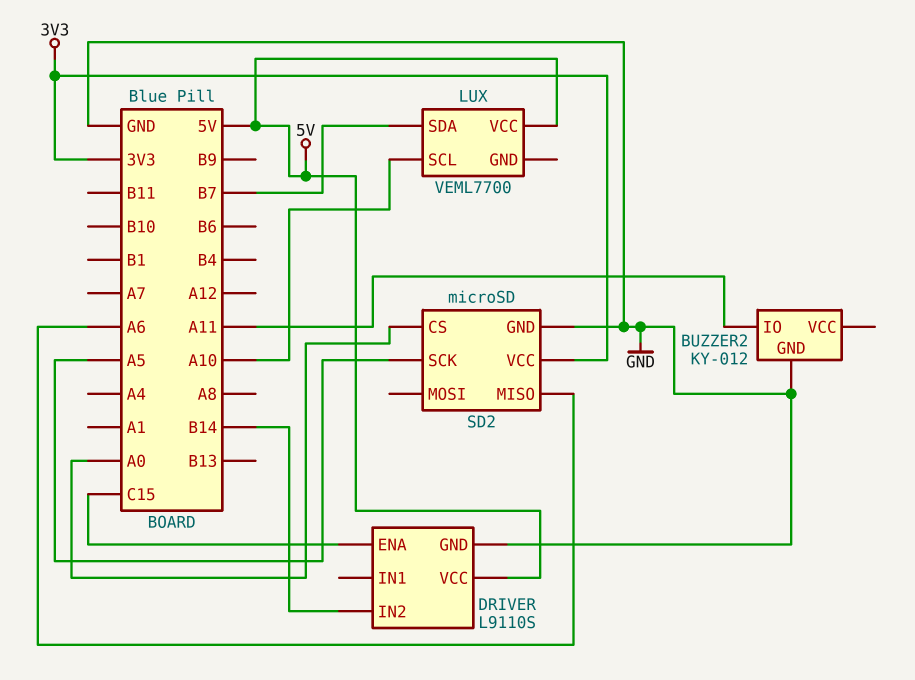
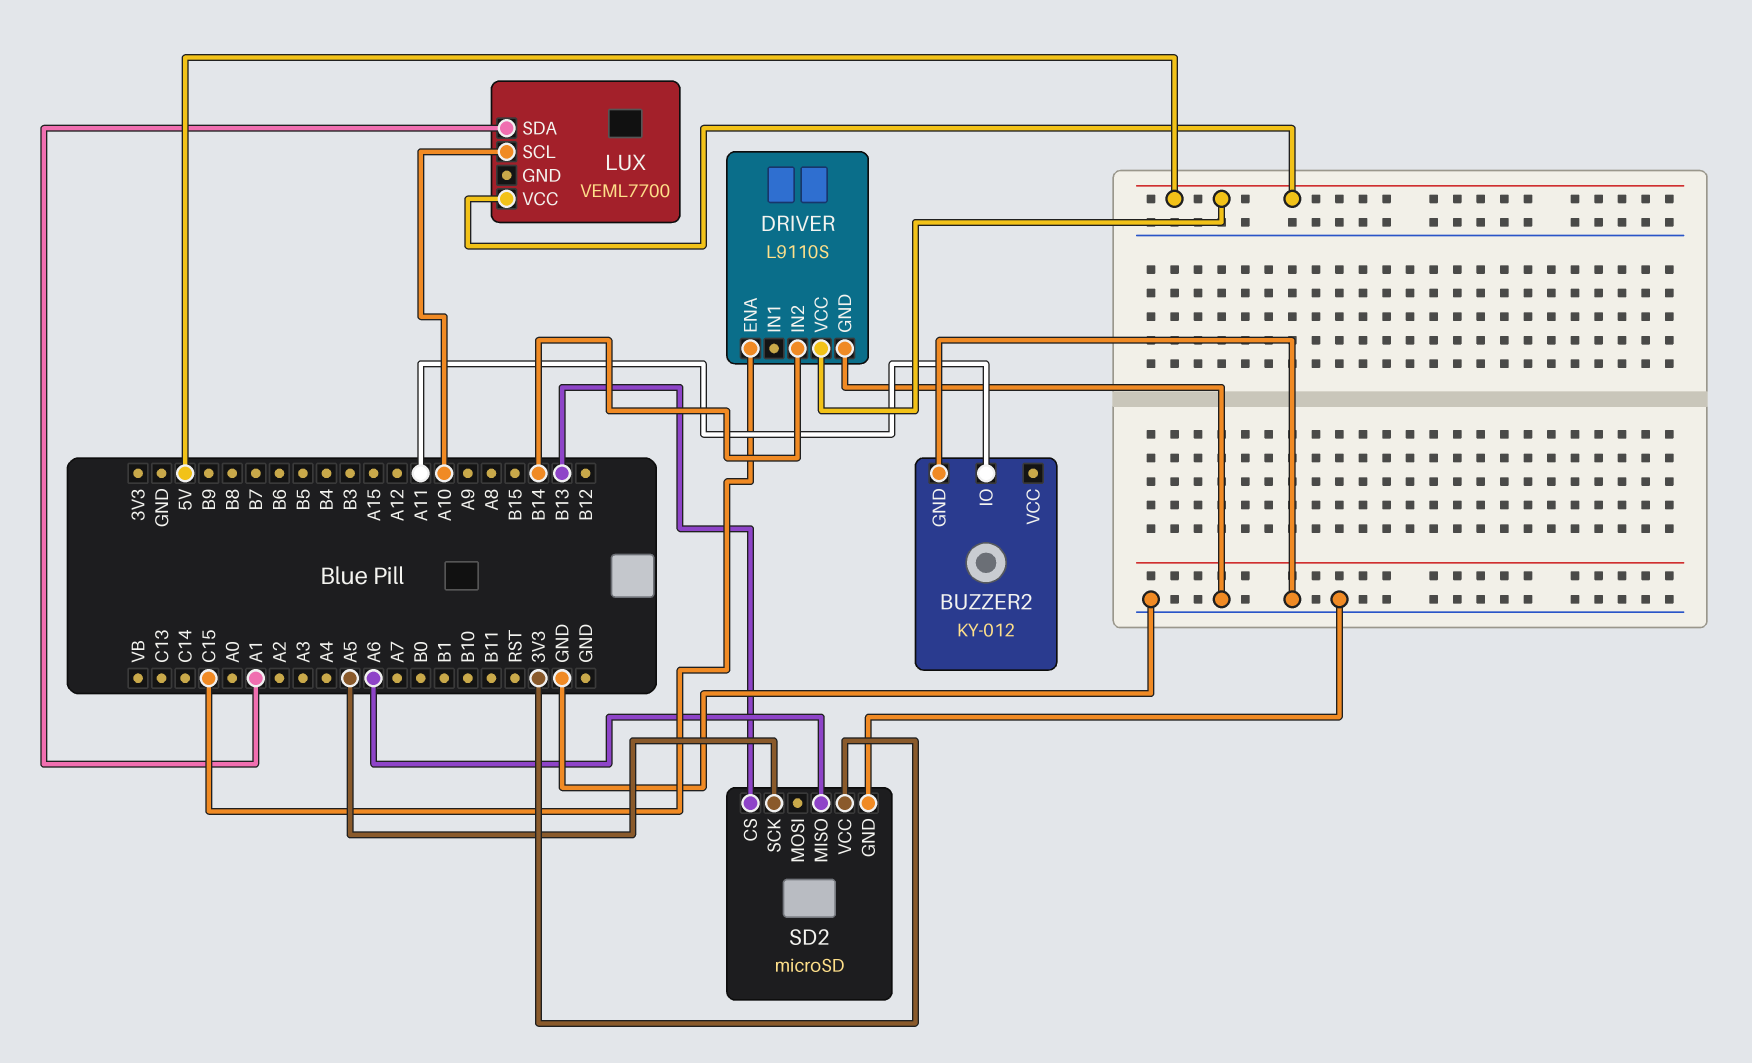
LUX pin SDA: B7 -> A1
SD2 pin CS: A0 -> B13

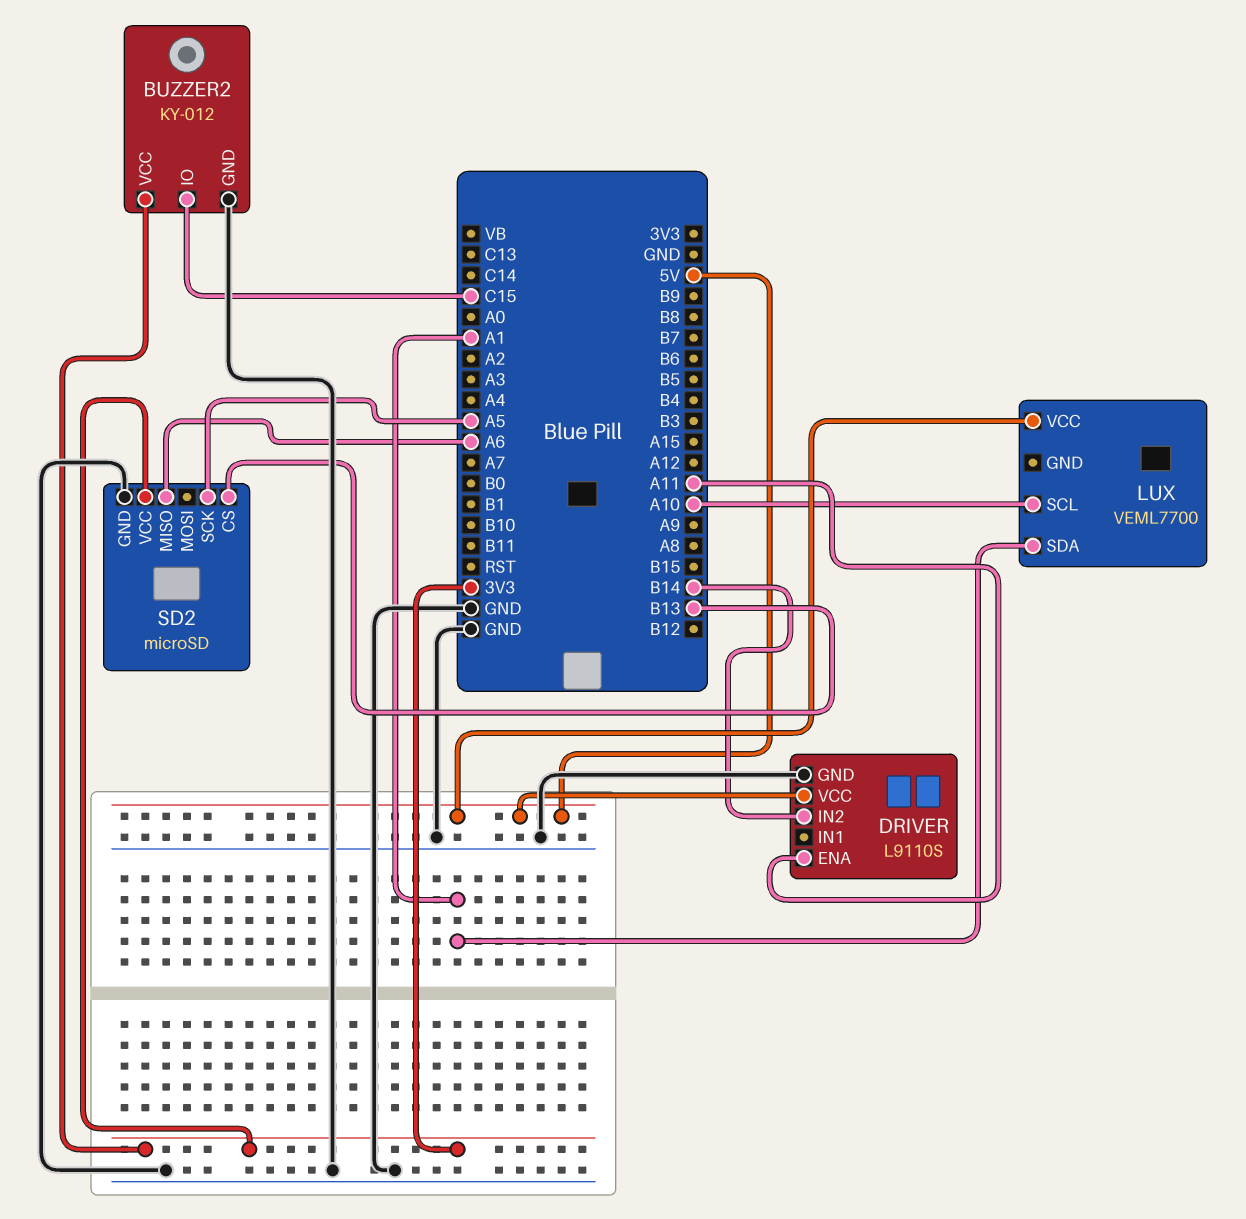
BUZZER2 pin IO: A11 -> C15
BUZZER2 pin VCC: none -> 3V3
DRIVER pin ENA: C15 -> A11

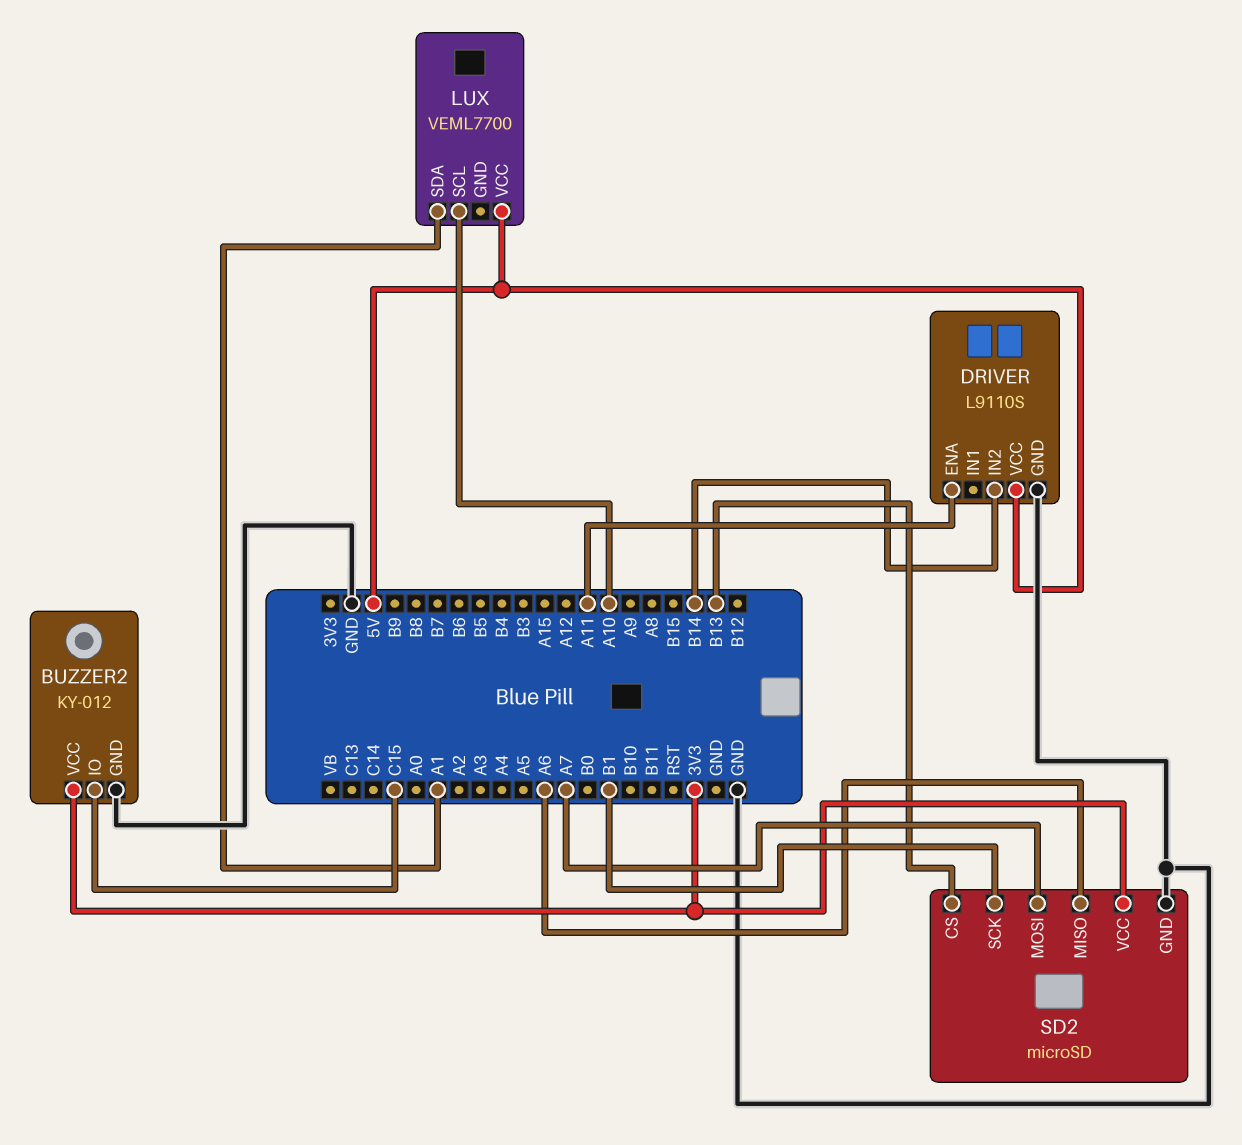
SD2 pin MOSI: none -> A7
SD2 pin SCK: A5 -> B1

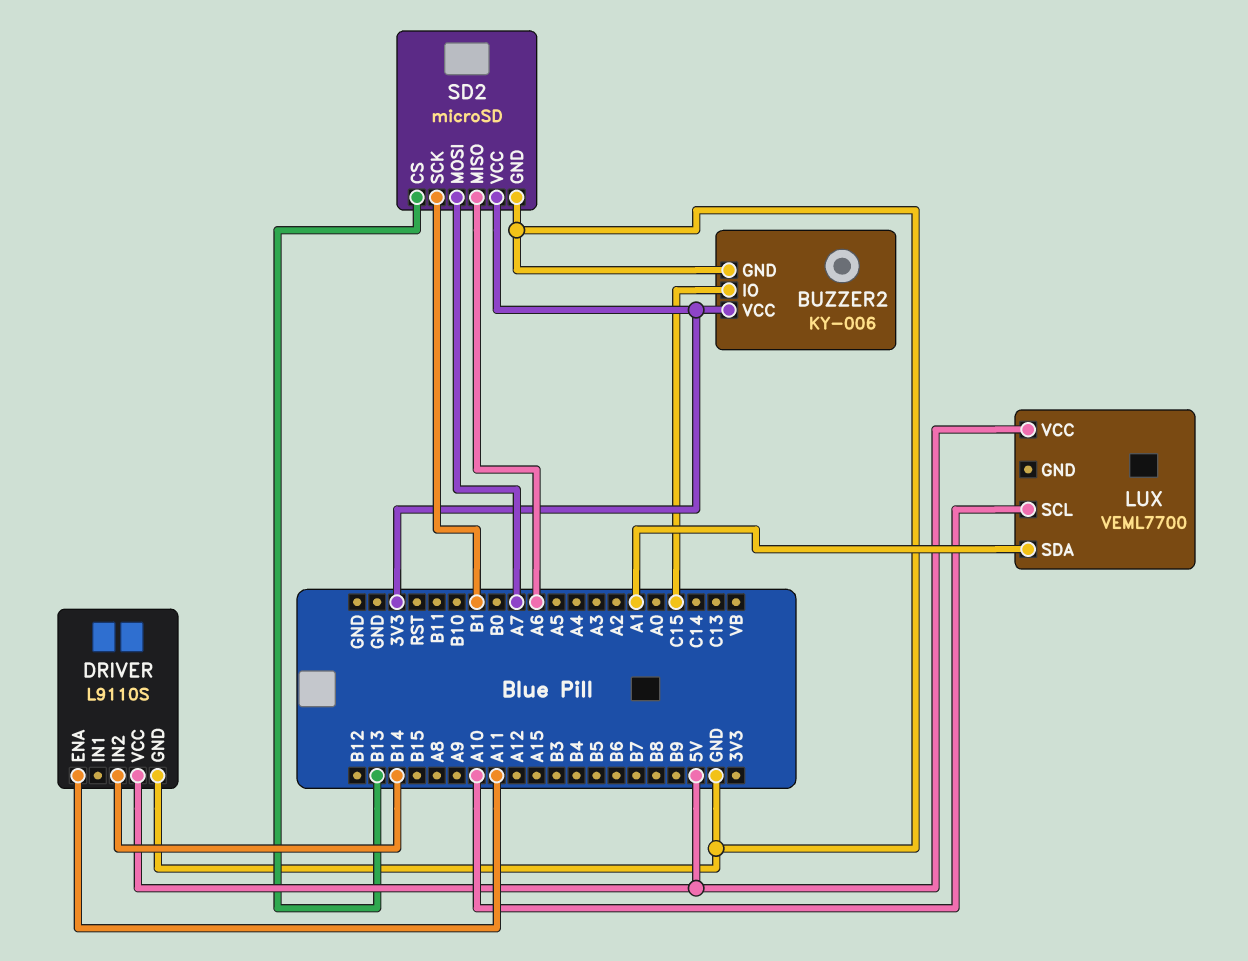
BUZZER2: KY-012 -> KY-006

